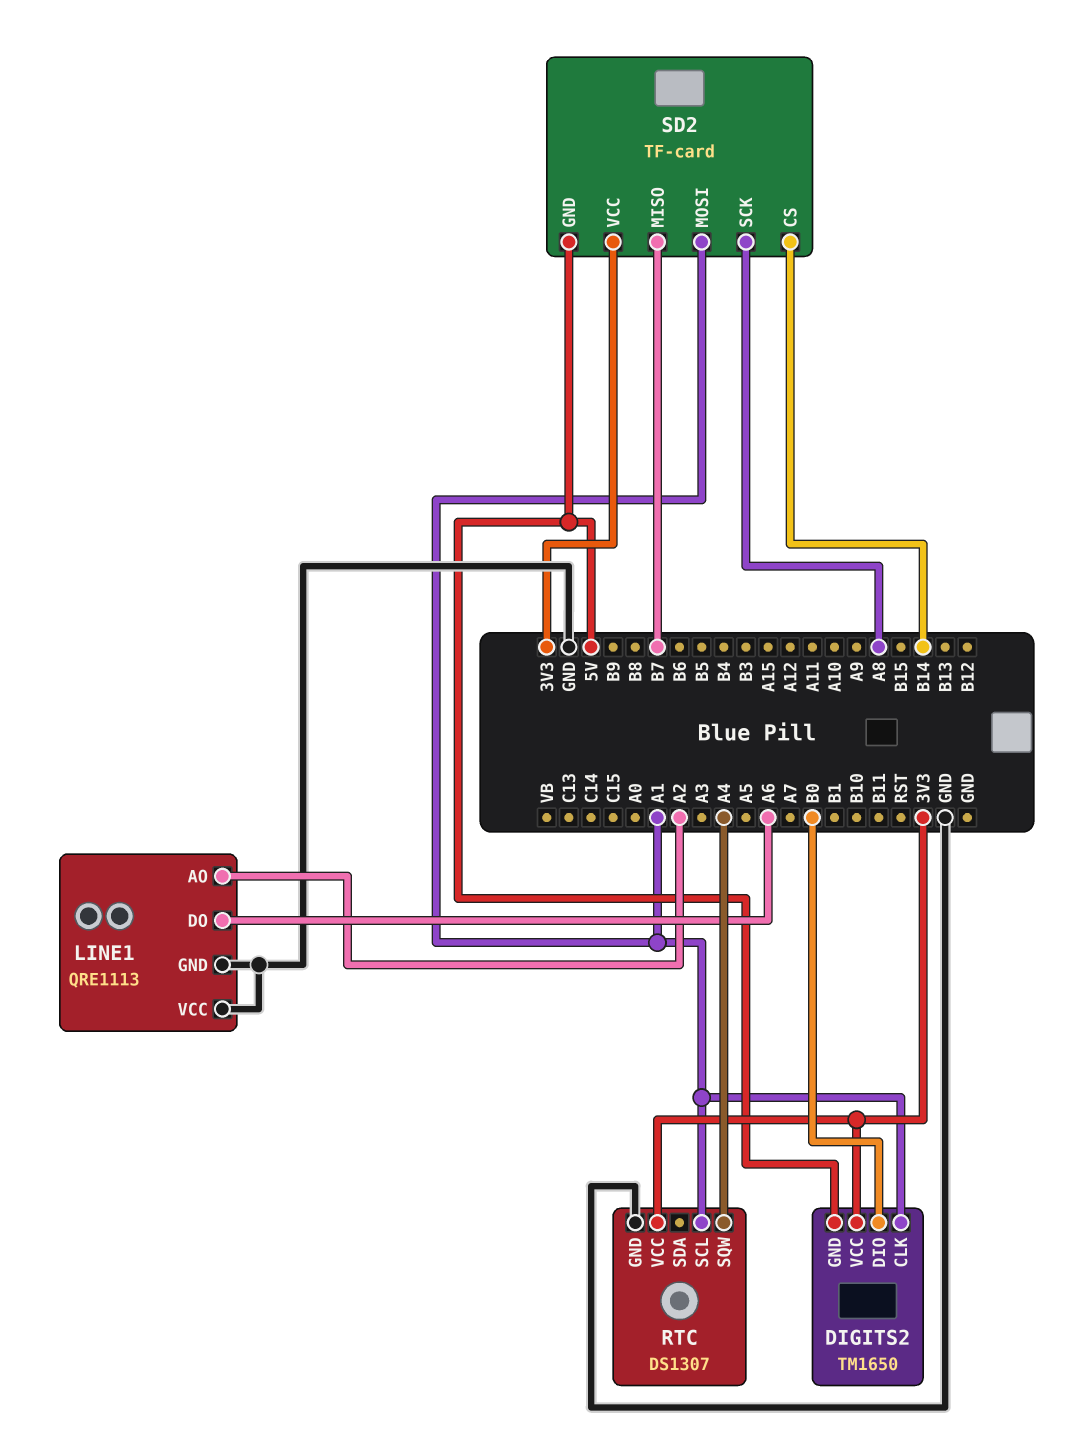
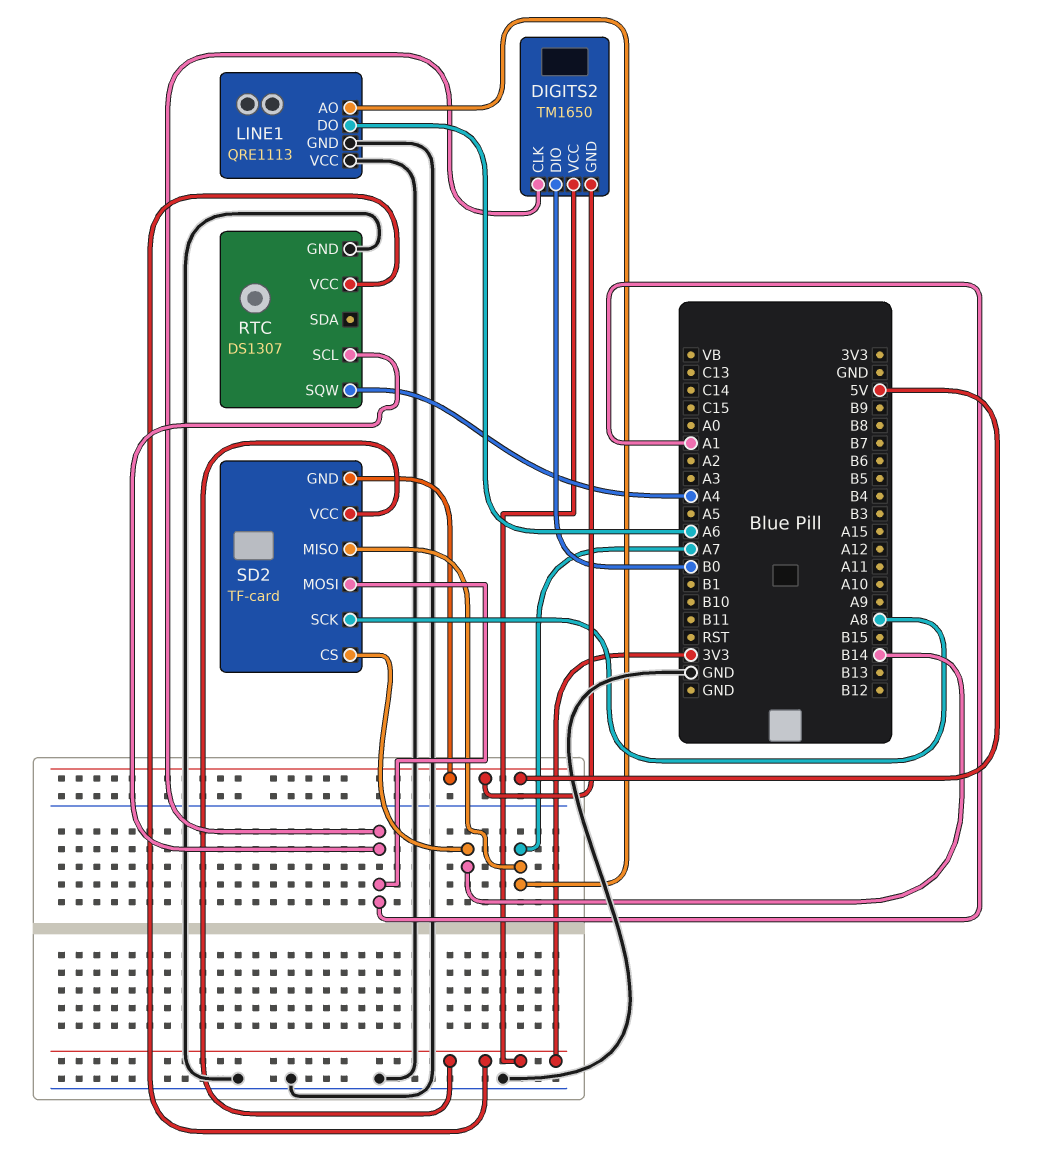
LINE1 pin AO: A2 -> A7
SD2 pin MISO: B7 -> A7

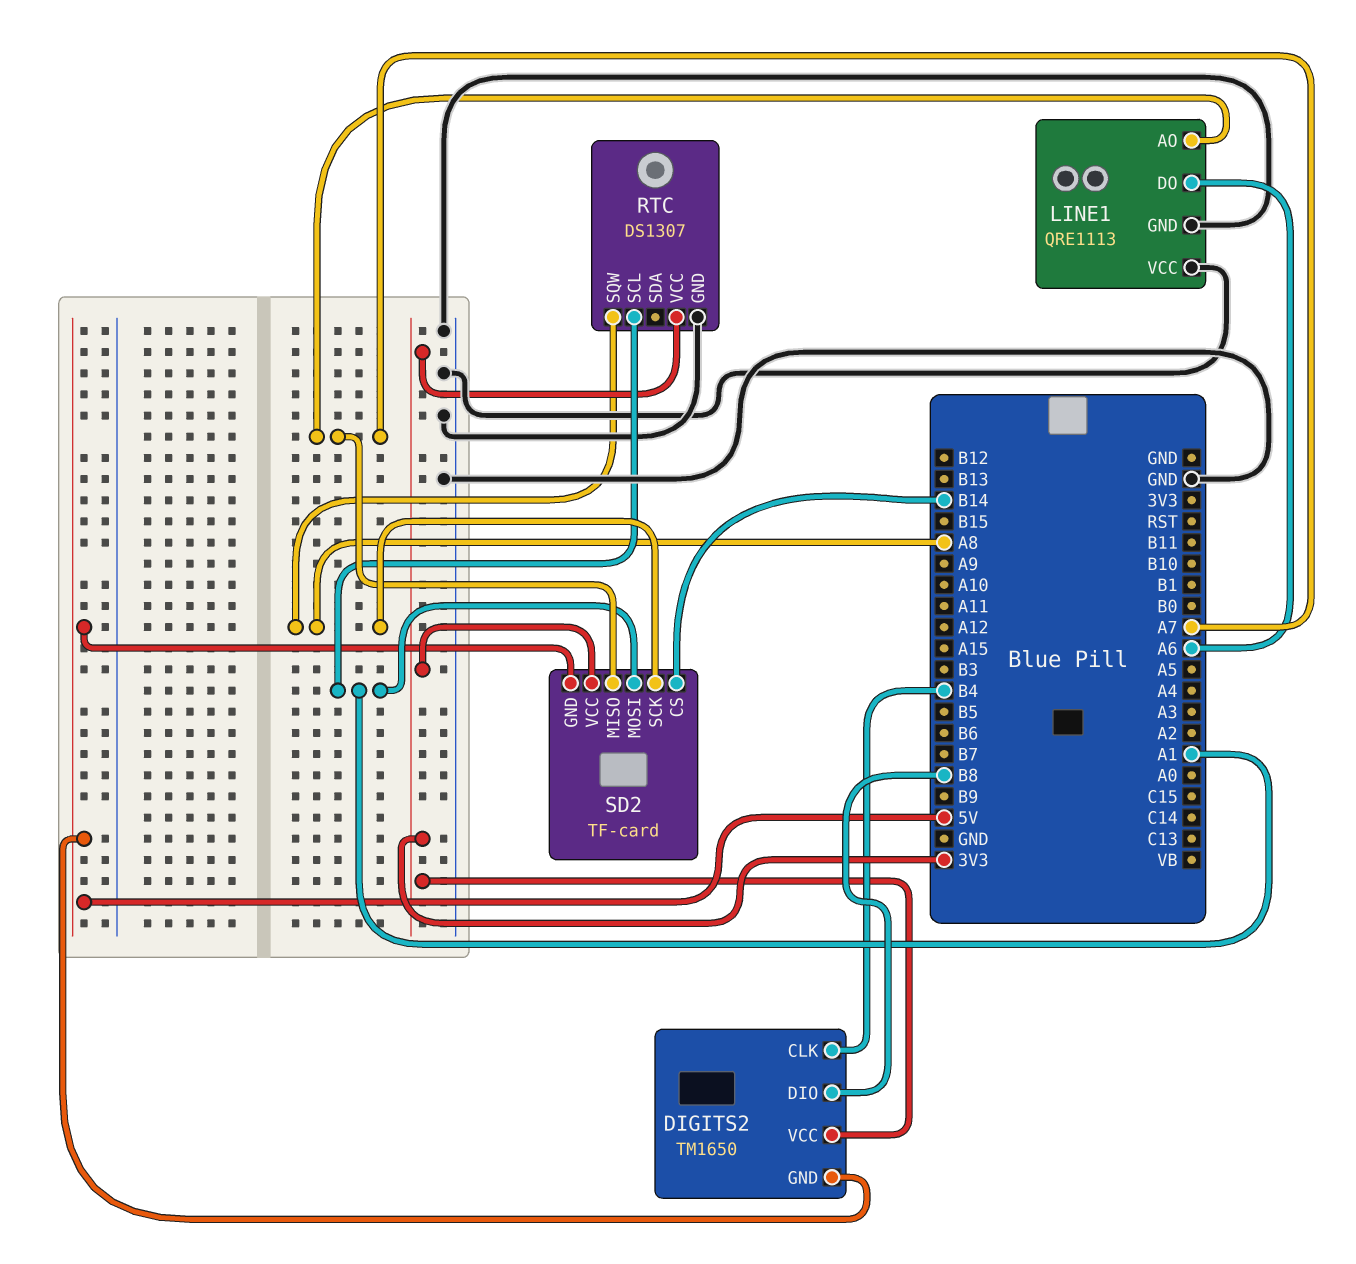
DIGITS2 pin CLK: A1 -> B4
DIGITS2 pin DIO: B0 -> B8
RTC pin SQW: A4 -> A8

